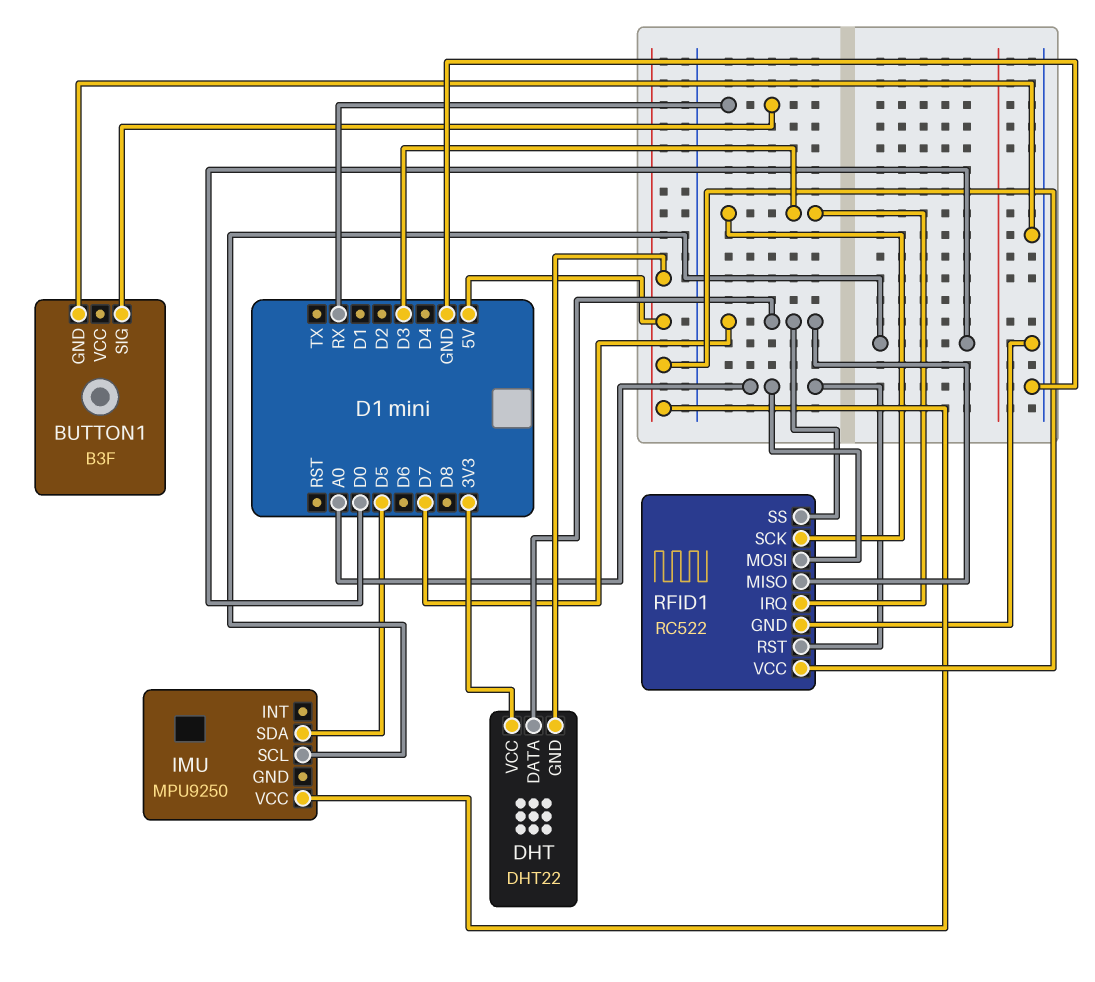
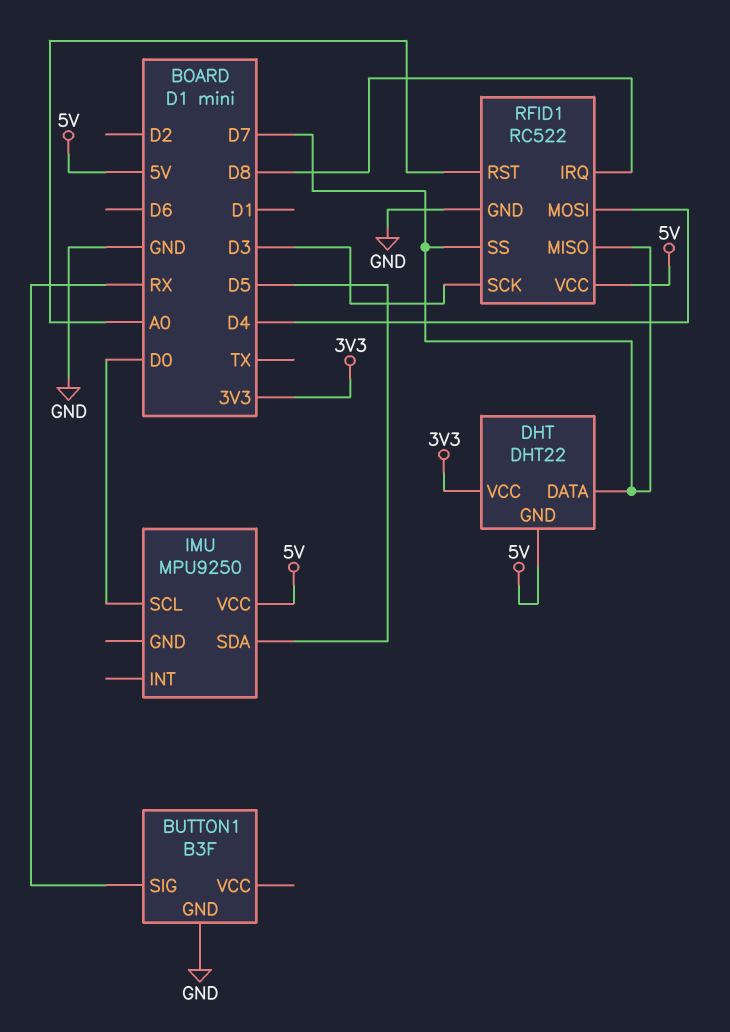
RFID1 pin IRQ: D3 -> D8
RFID1 pin MOSI: A0 -> D4

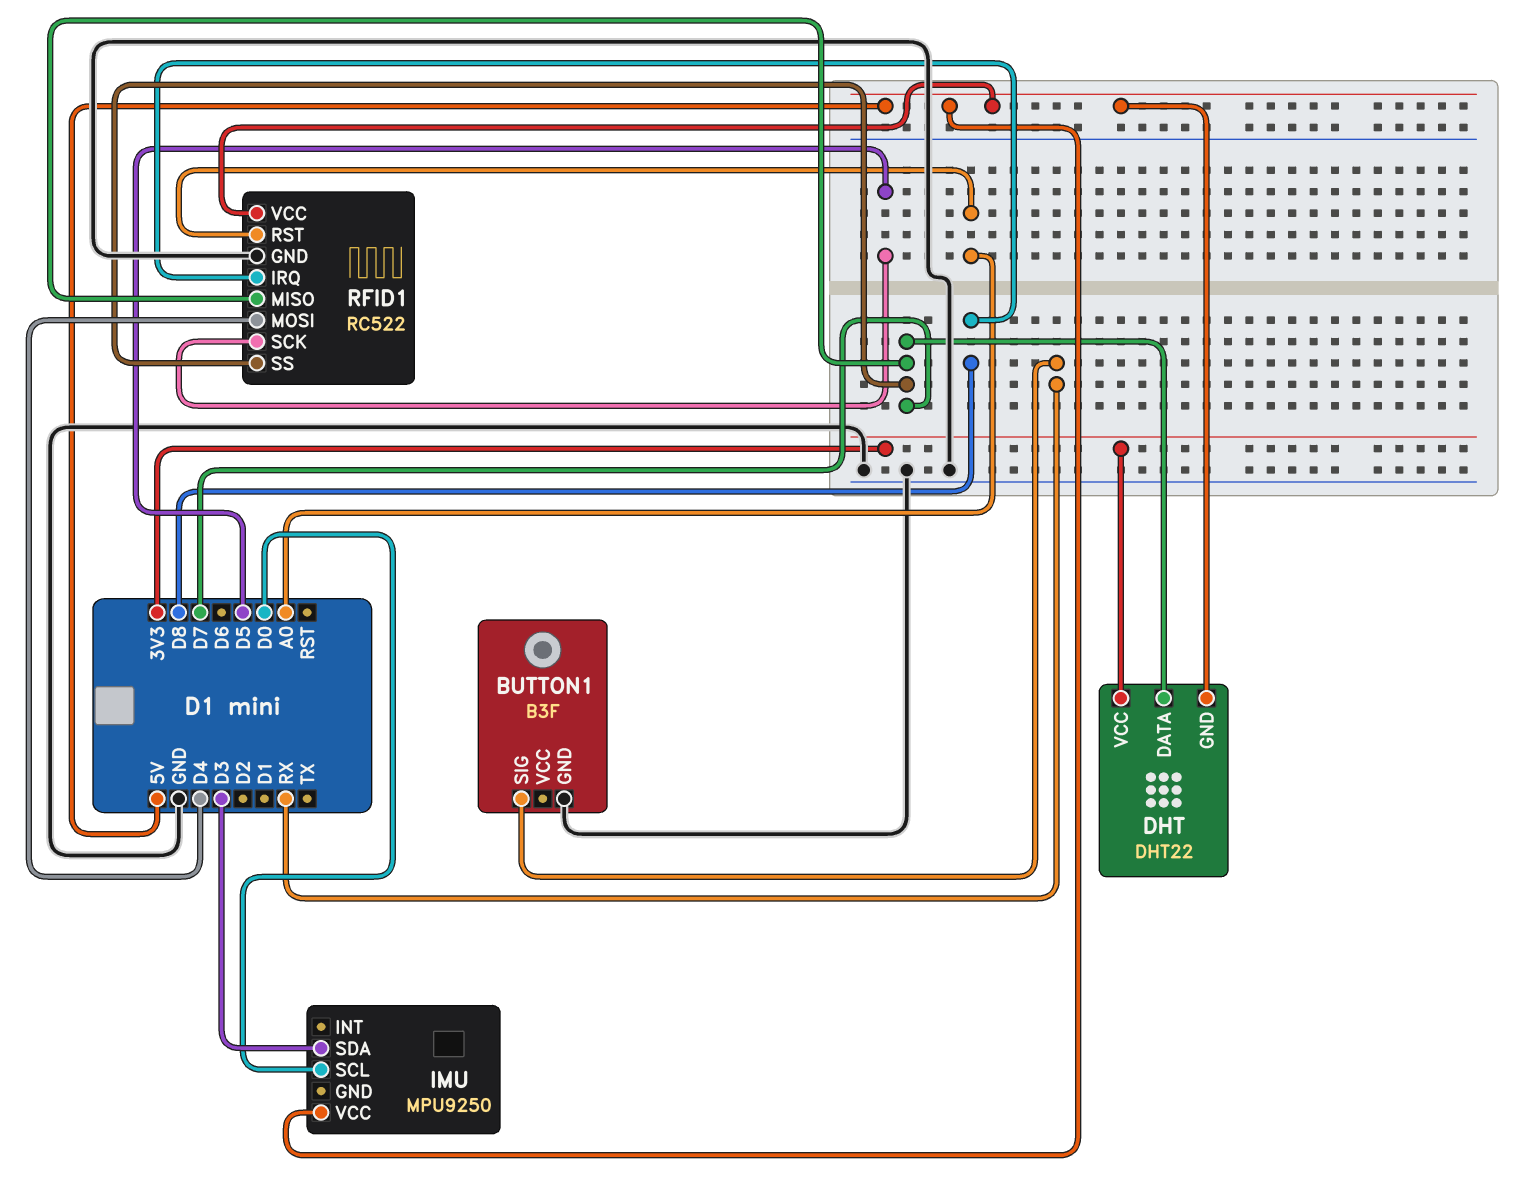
IMU pin SDA: D5 -> D3
RFID1 pin SCK: D3 -> D5

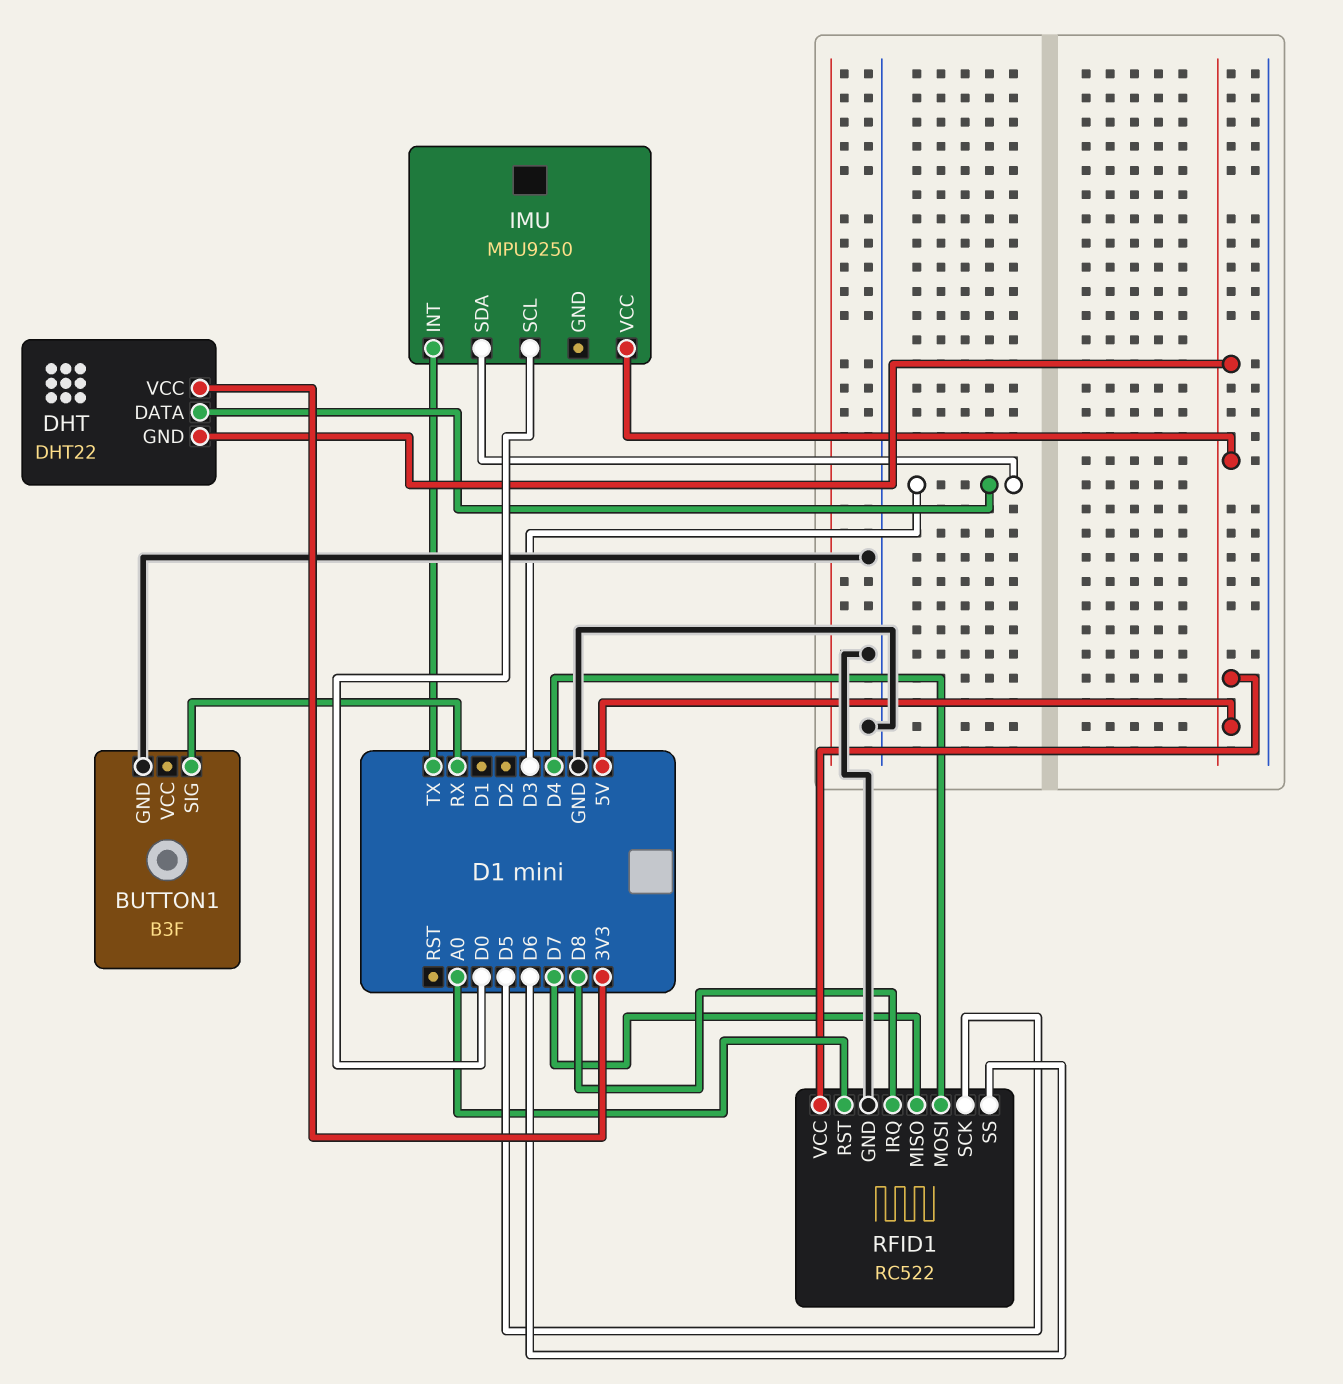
DHT pin DATA: D7 -> D3
IMU pin INT: none -> TX
RFID1 pin SS: D7 -> D6

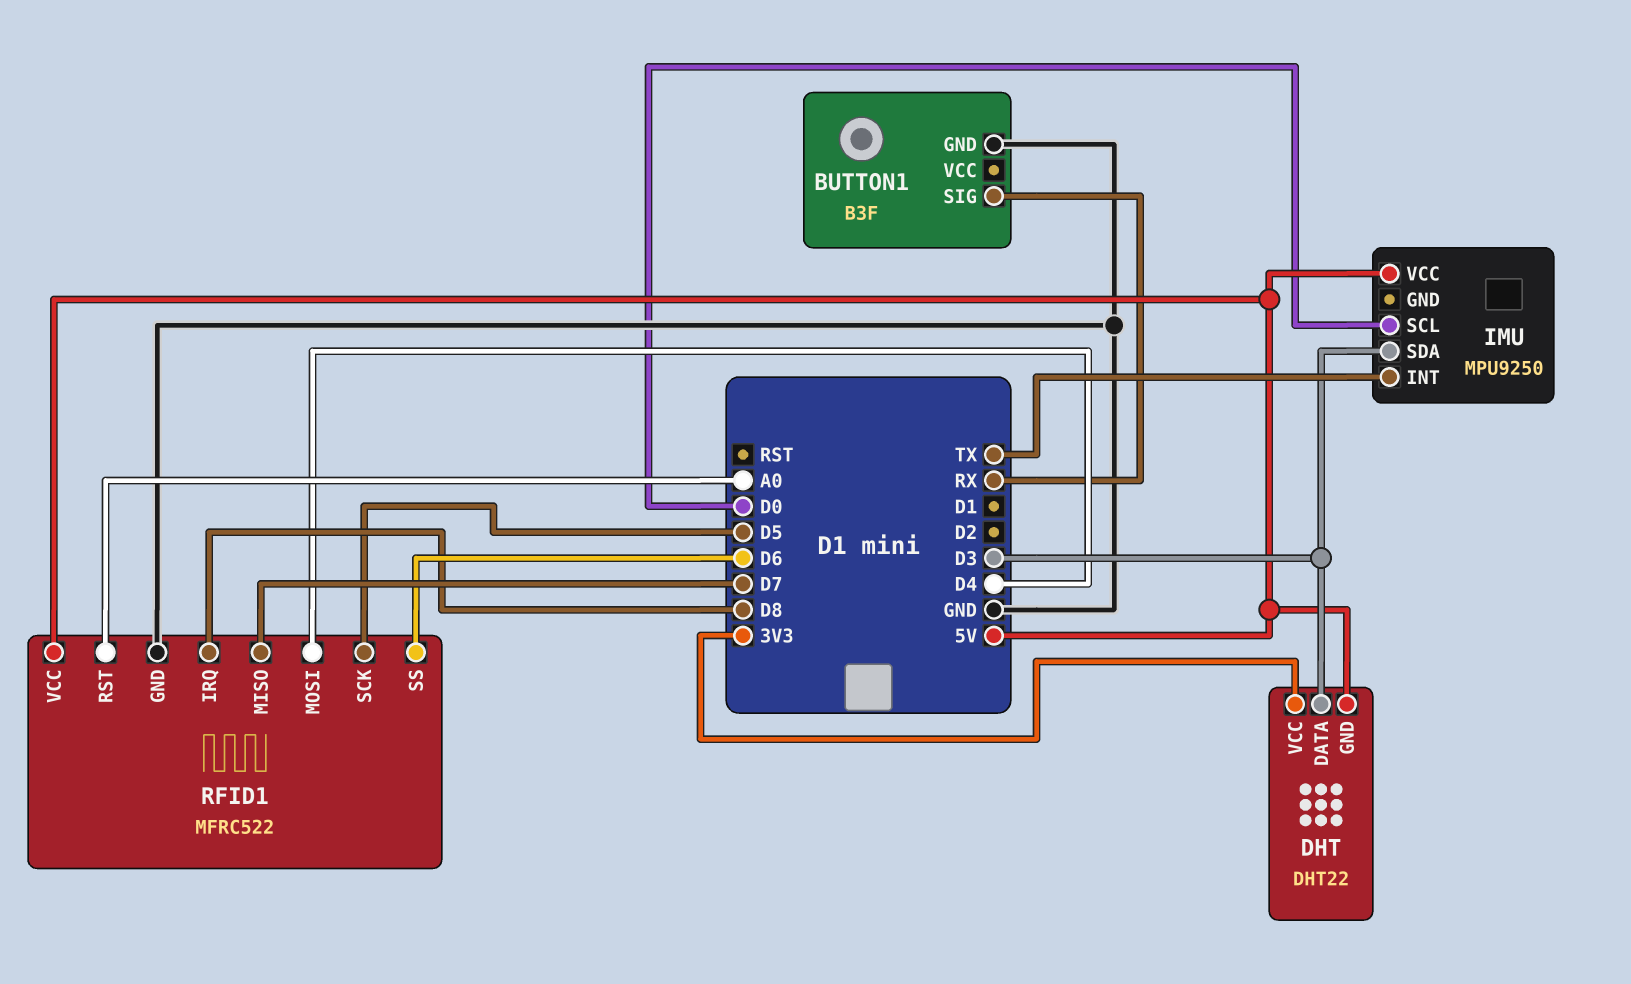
RFID1: RC522 -> MFRC522

